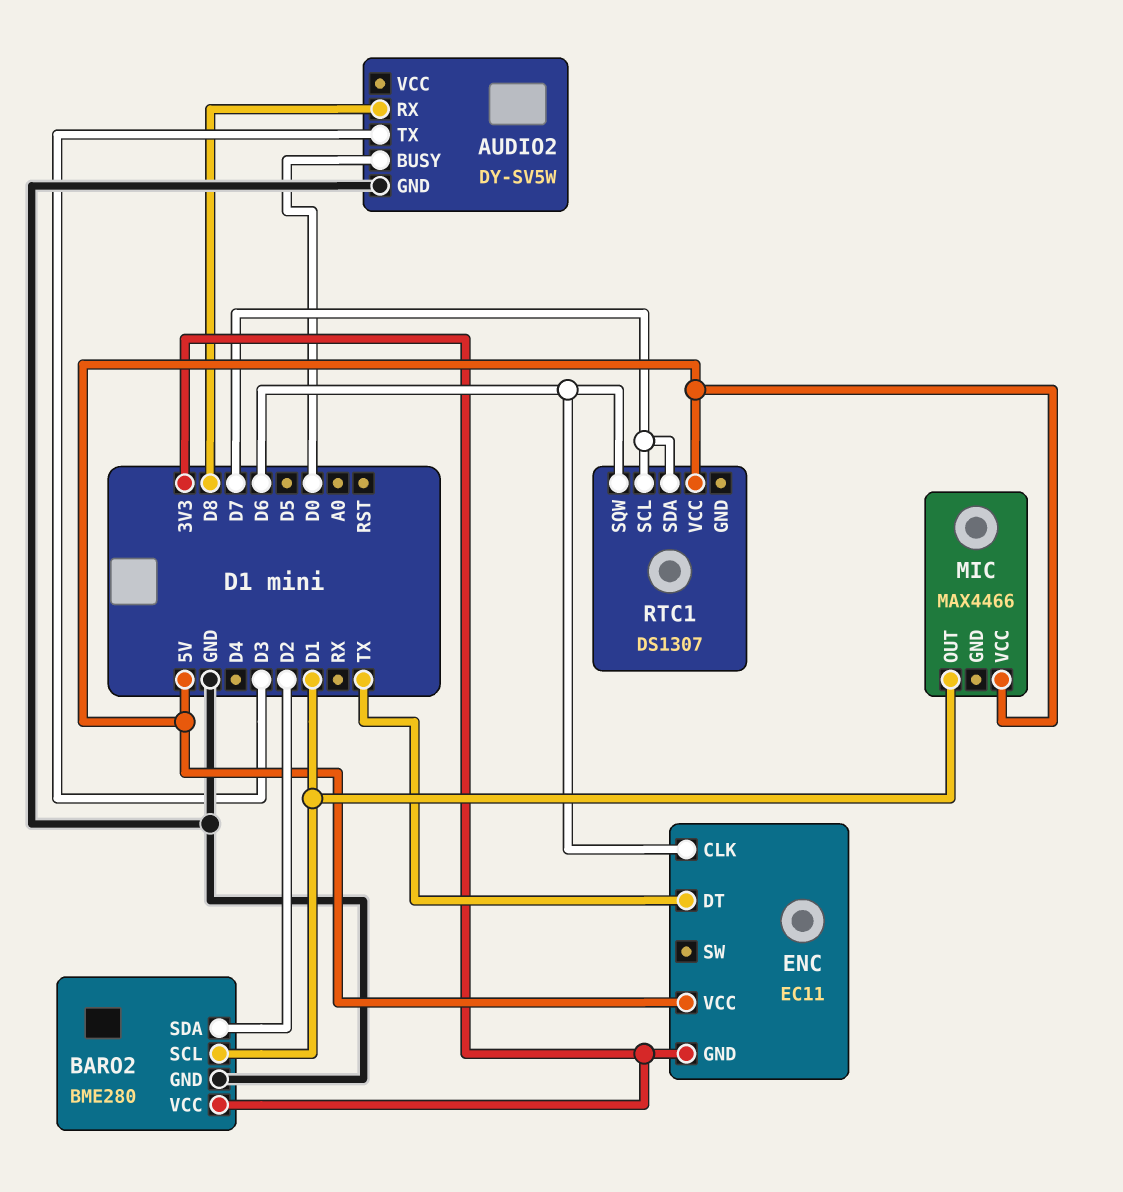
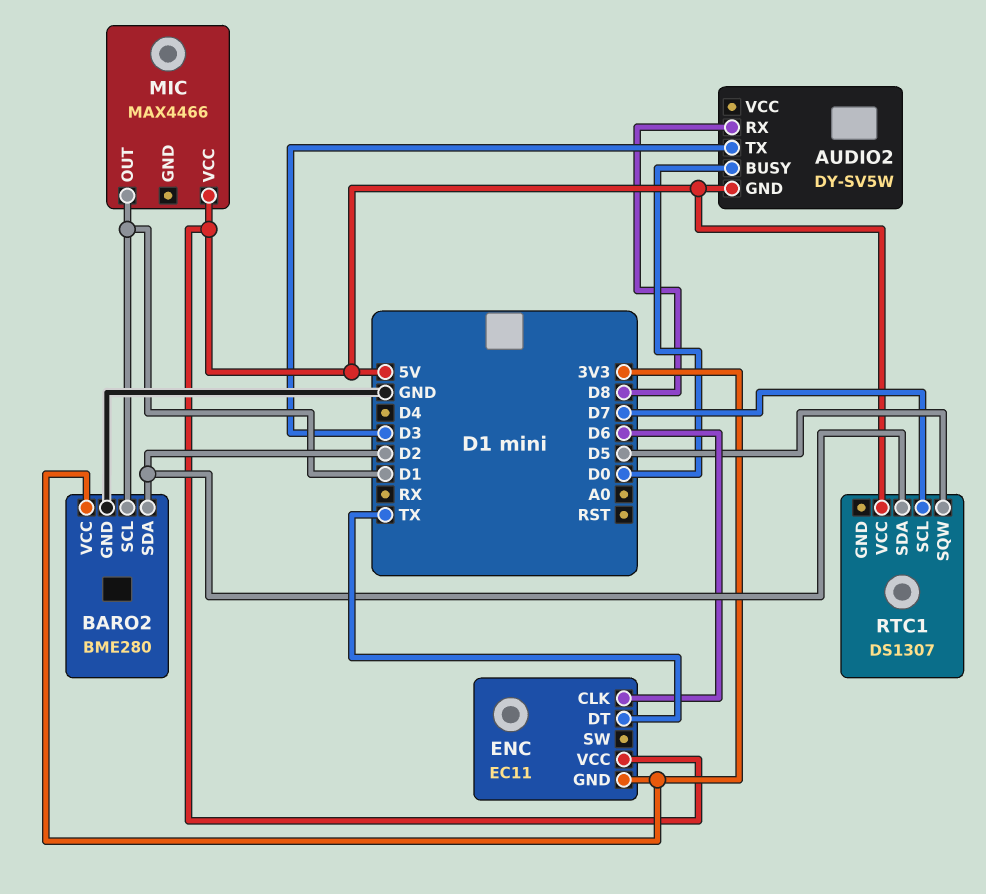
AUDIO2 pin GND: GND -> 5V
RTC1 pin SDA: D7 -> D2
RTC1 pin SQW: D6 -> D5

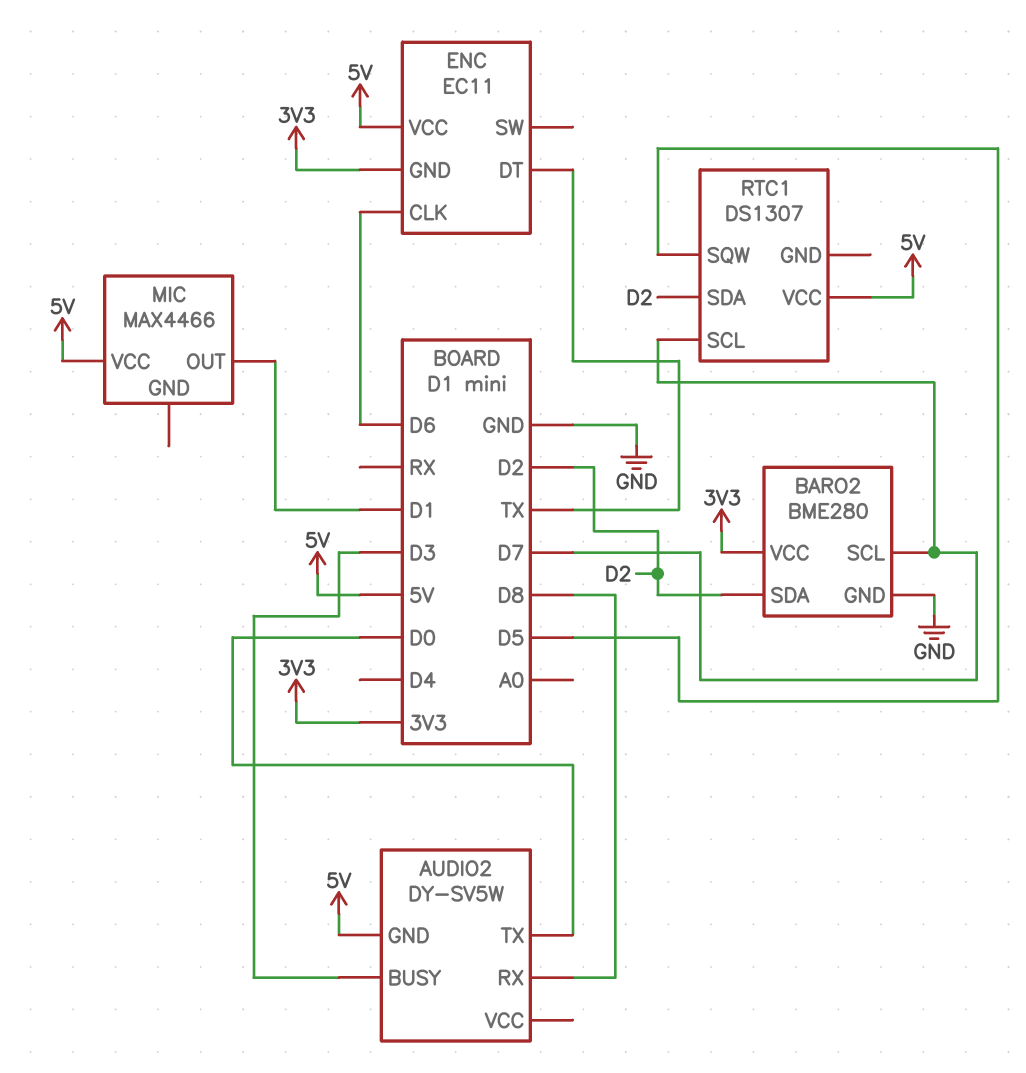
AUDIO2 pin BUSY: D0 -> D3
AUDIO2 pin TX: D3 -> D0
BARO2 pin SCL: D1 -> D7

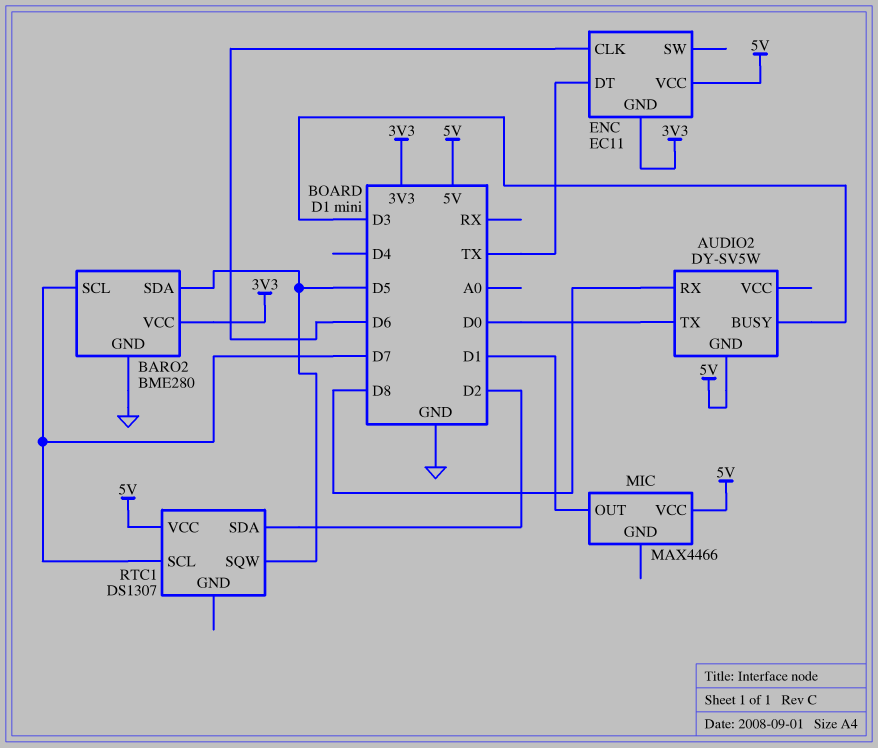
BARO2 pin SDA: D2 -> D5

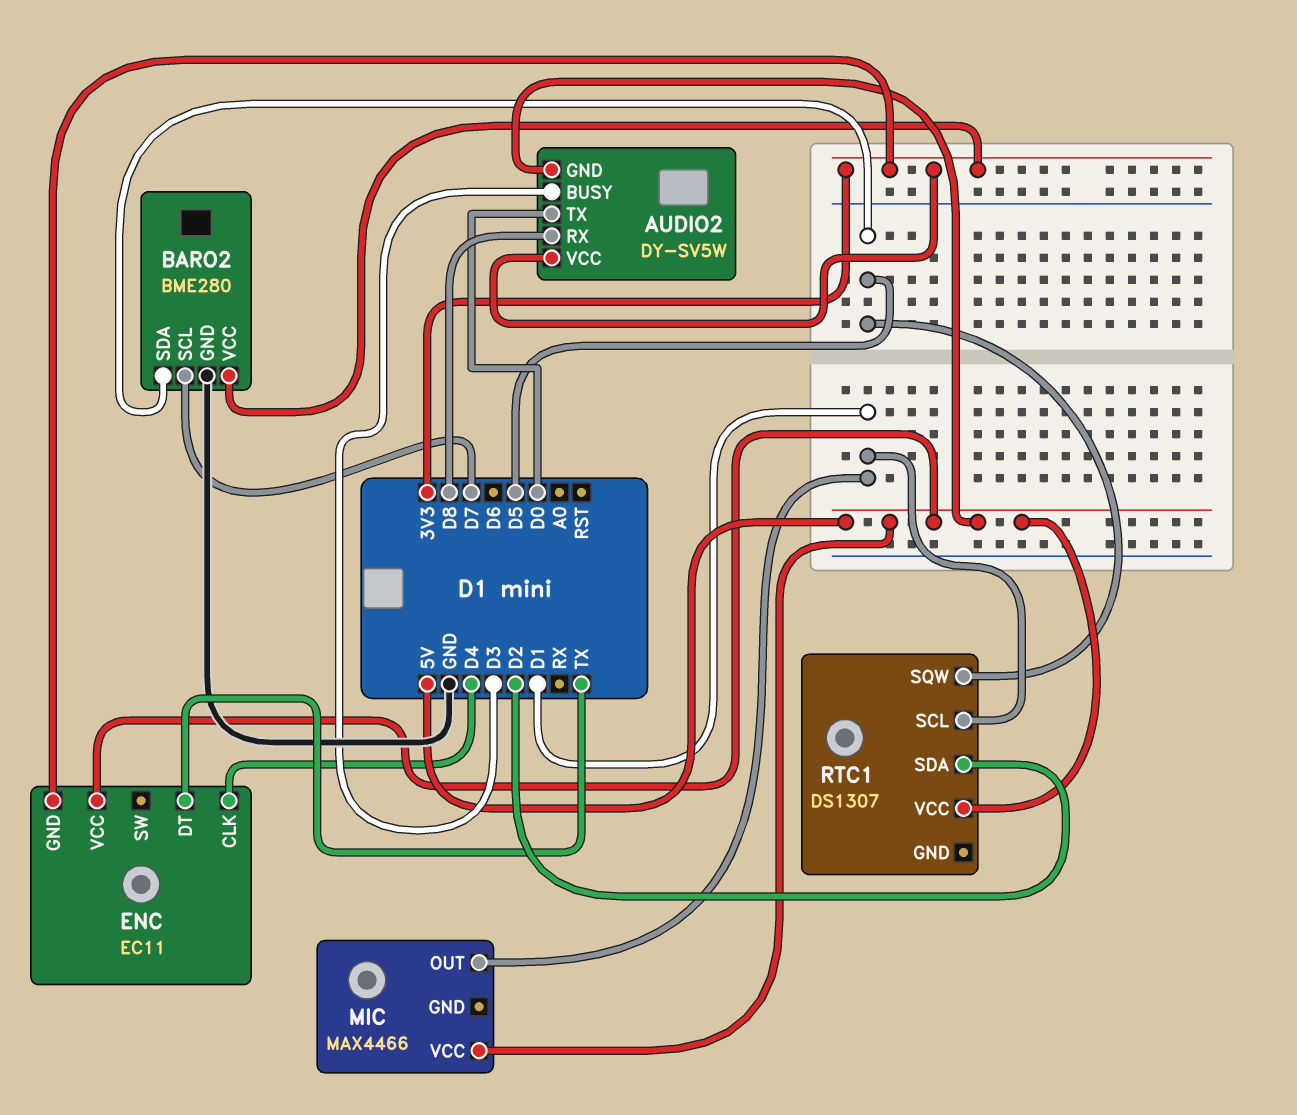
AUDIO2 pin VCC: none -> 3V3
ENC pin CLK: D6 -> D4
RTC1 pin SCL: D7 -> D1

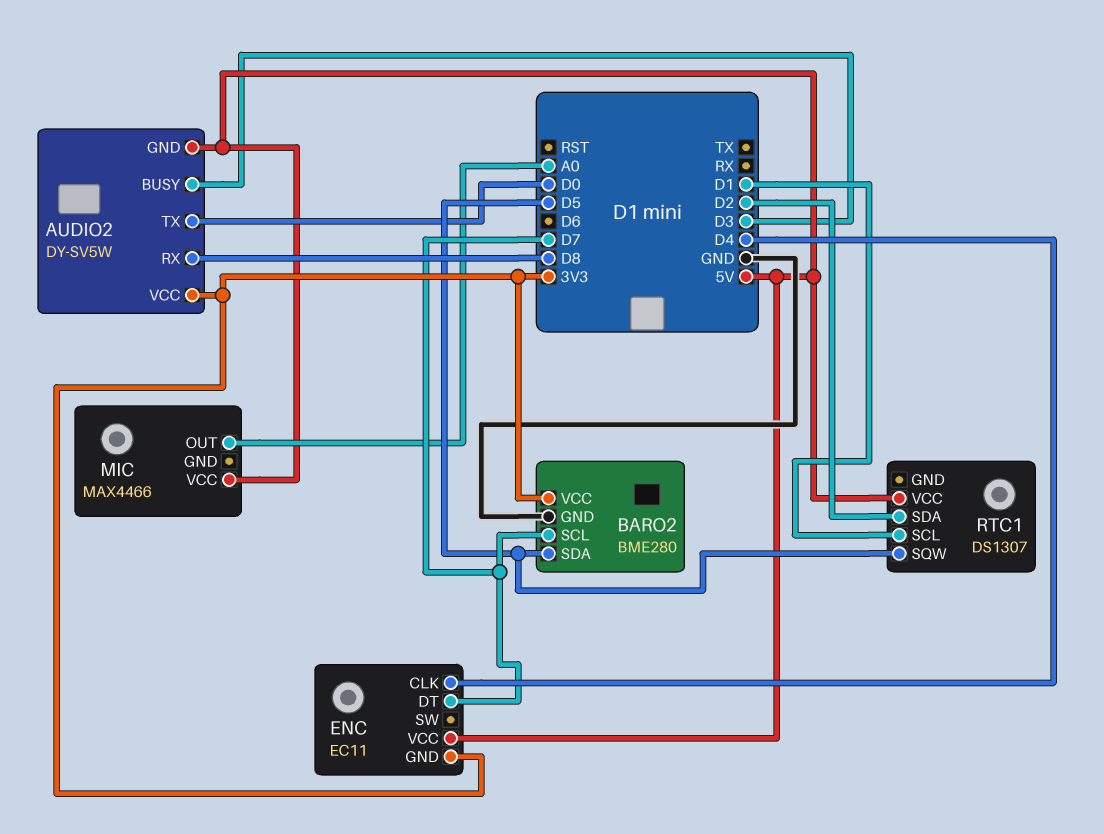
ENC pin DT: TX -> D7
MIC pin OUT: D1 -> A0

